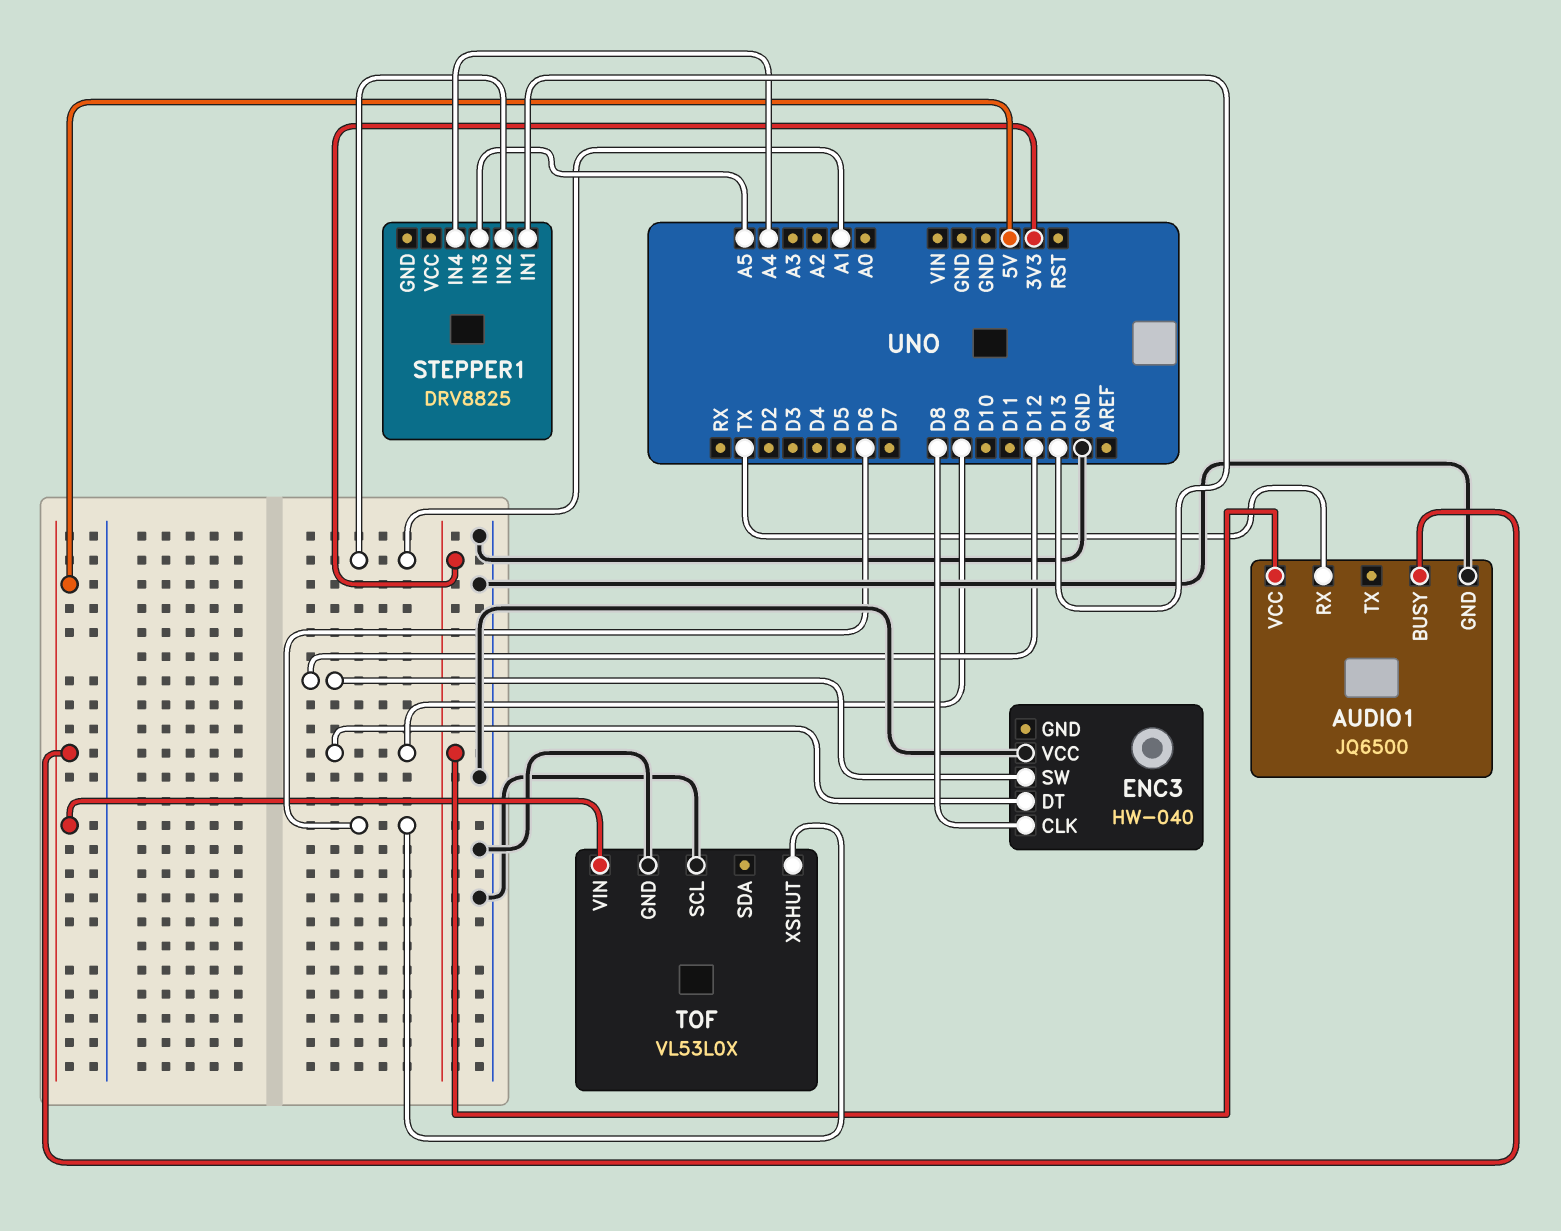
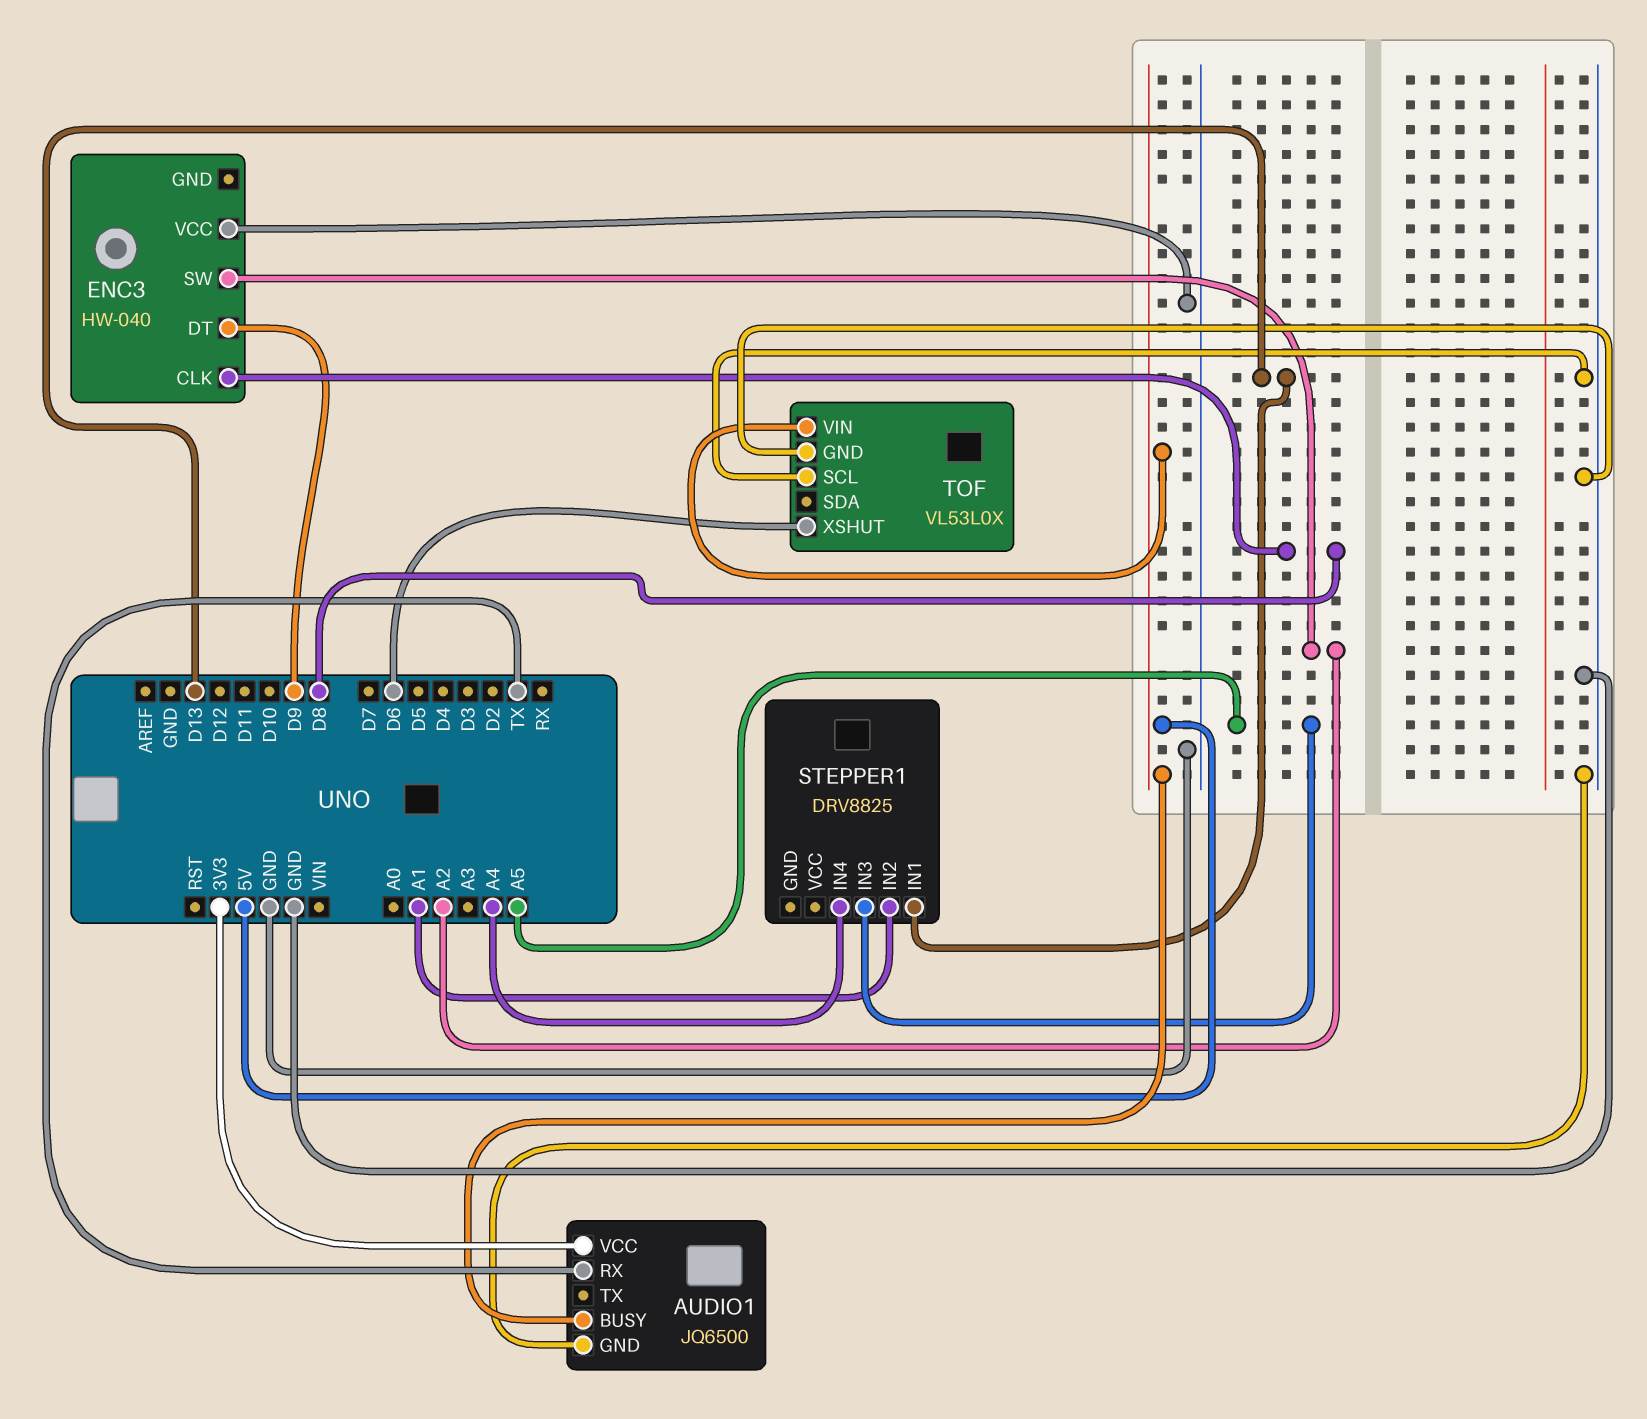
ENC3 pin SW: D12 -> A2

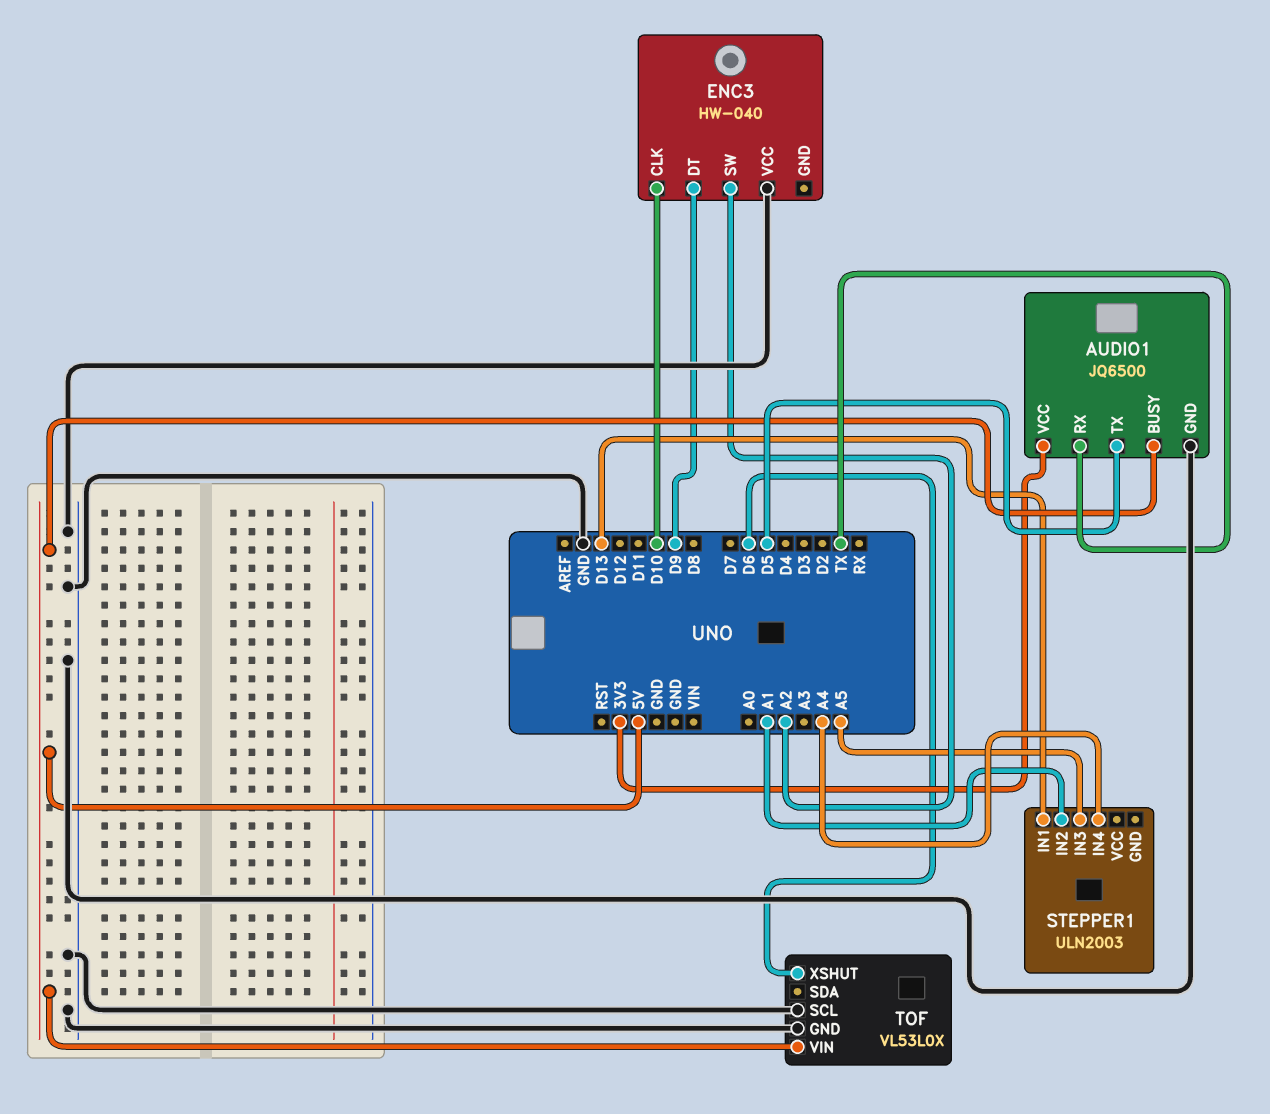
AUDIO1 pin TX: none -> D5
ENC3 pin CLK: D8 -> D10
STEPPER1: DRV8825 -> ULN2003

